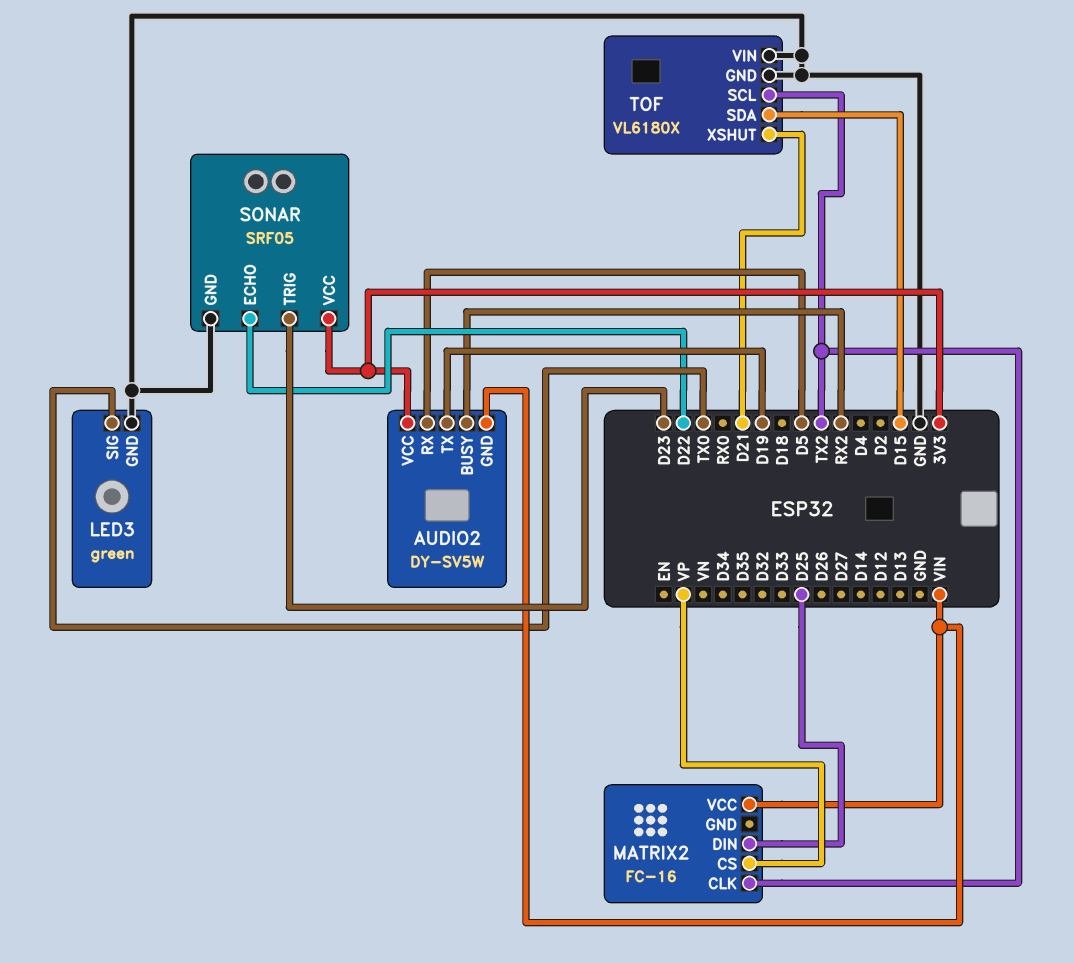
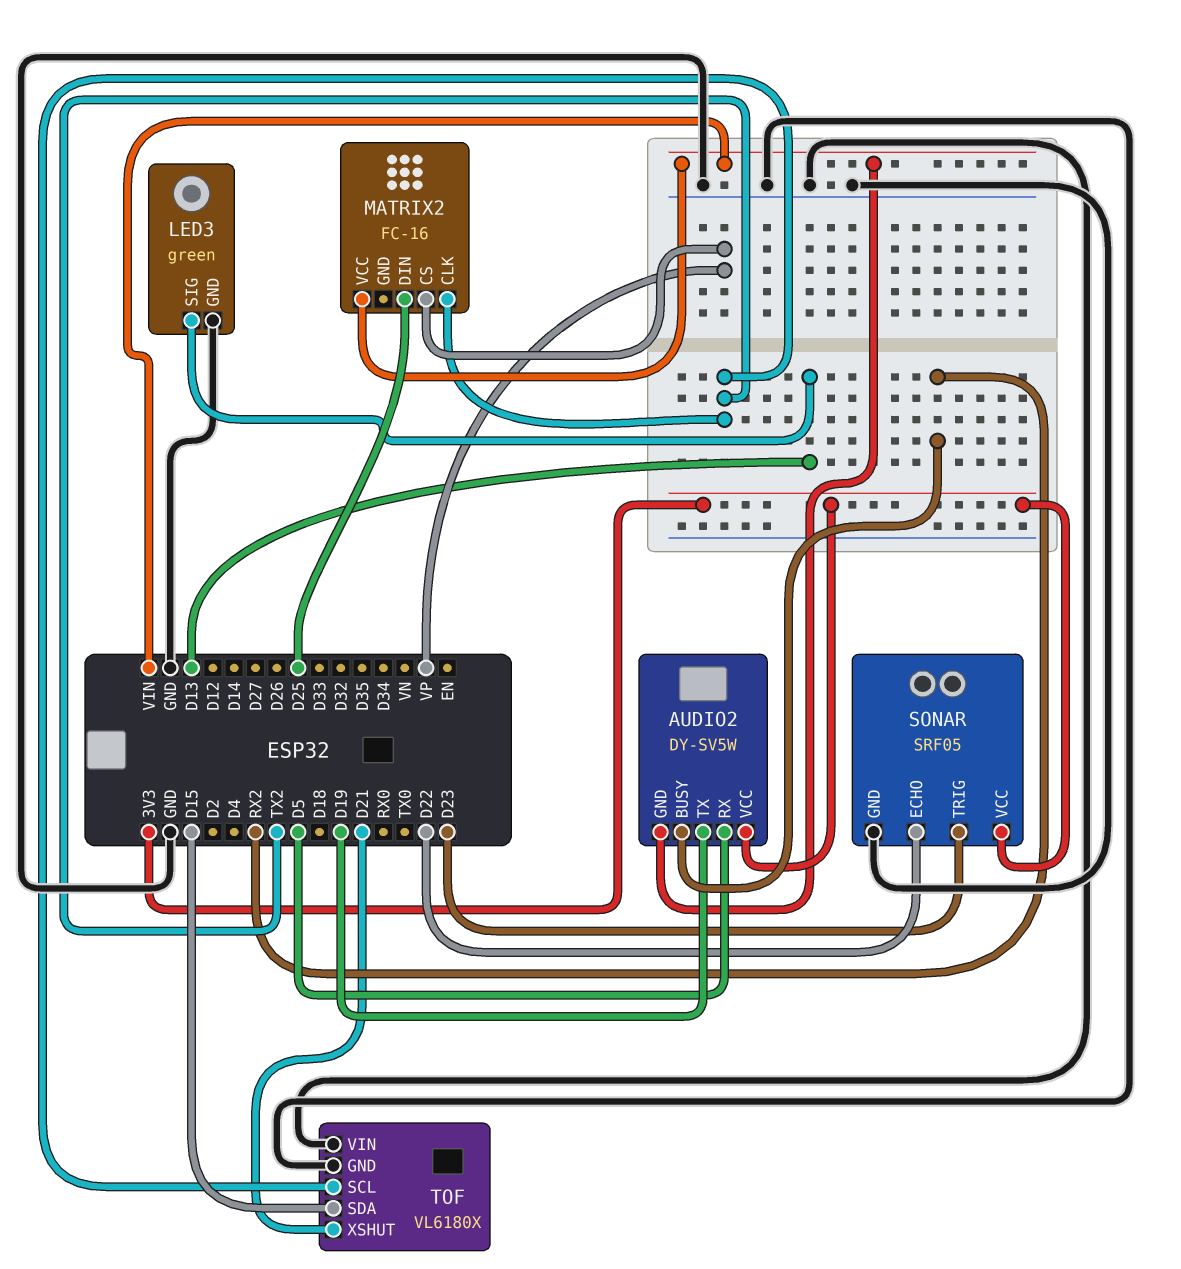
LED3 pin SIG: TX0 -> D13

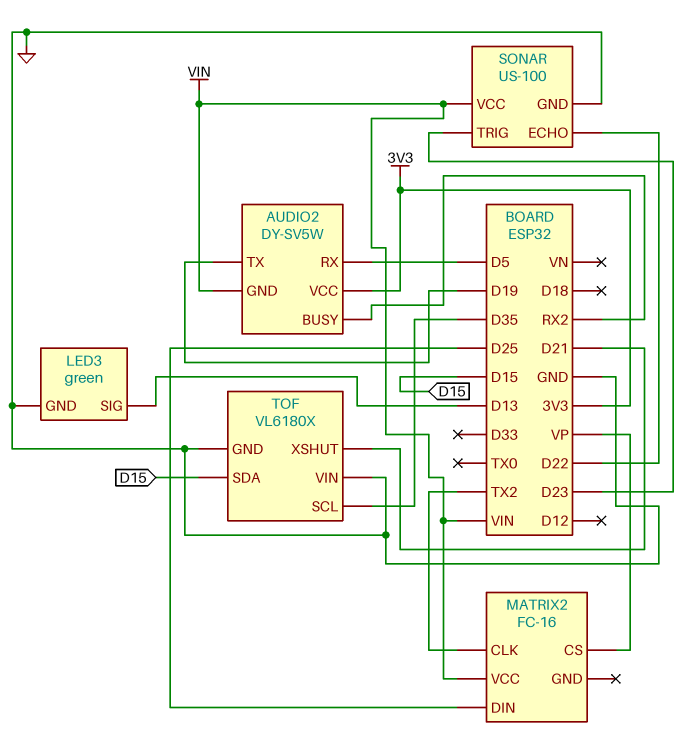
SONAR: SRF05 -> US-100
SONAR pin VCC: 3V3 -> VIN
TOF pin SCL: TX2 -> D35

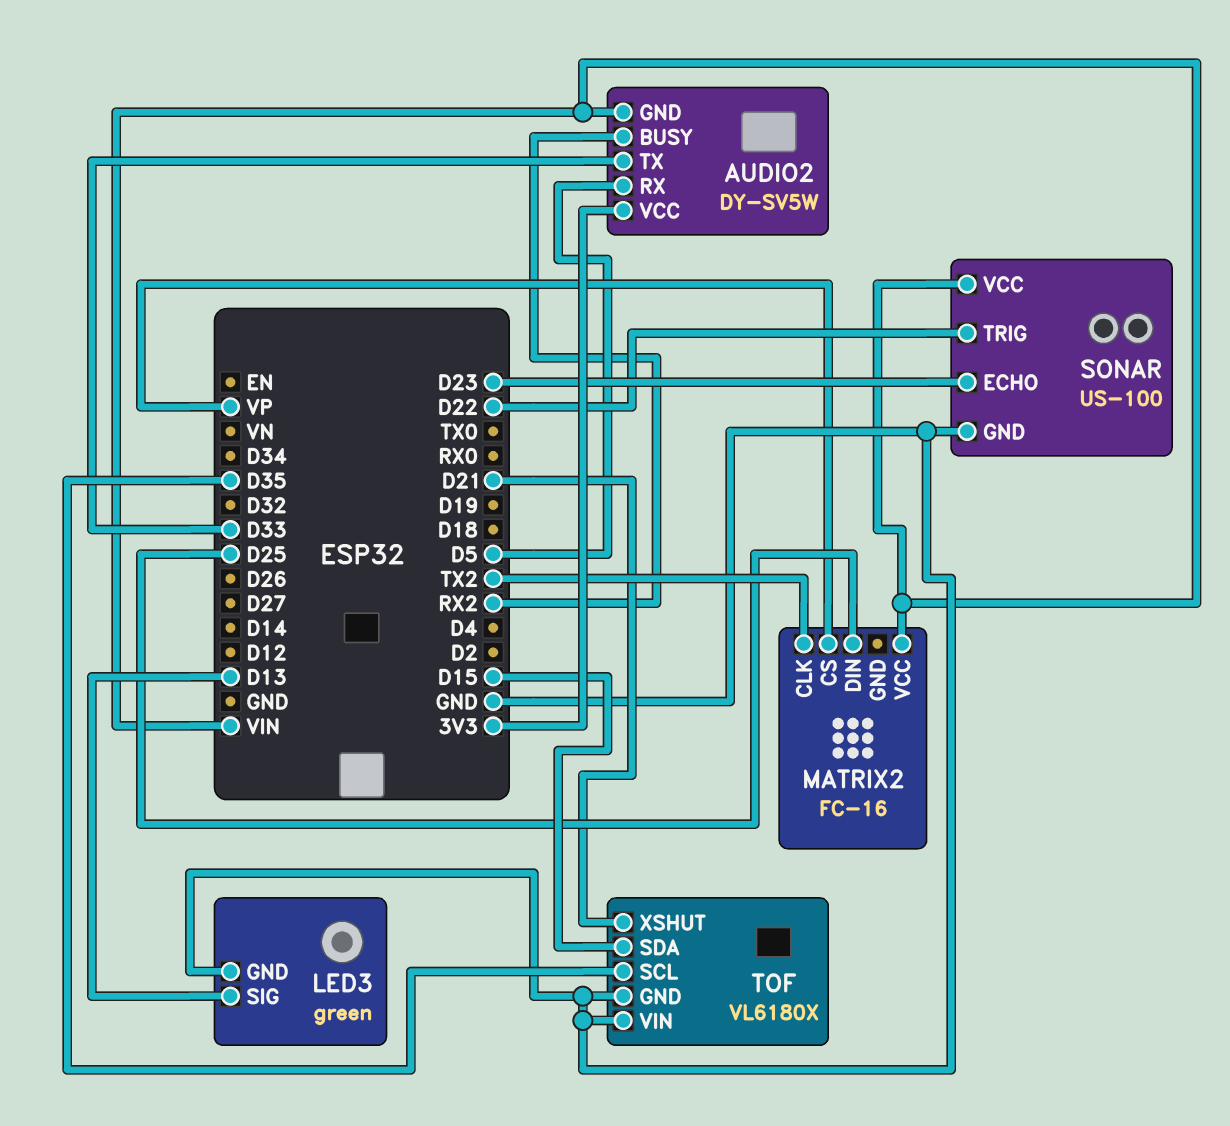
AUDIO2 pin TX: D19 -> D33
SONAR pin ECHO: D22 -> D23
SONAR pin TRIG: D23 -> D22

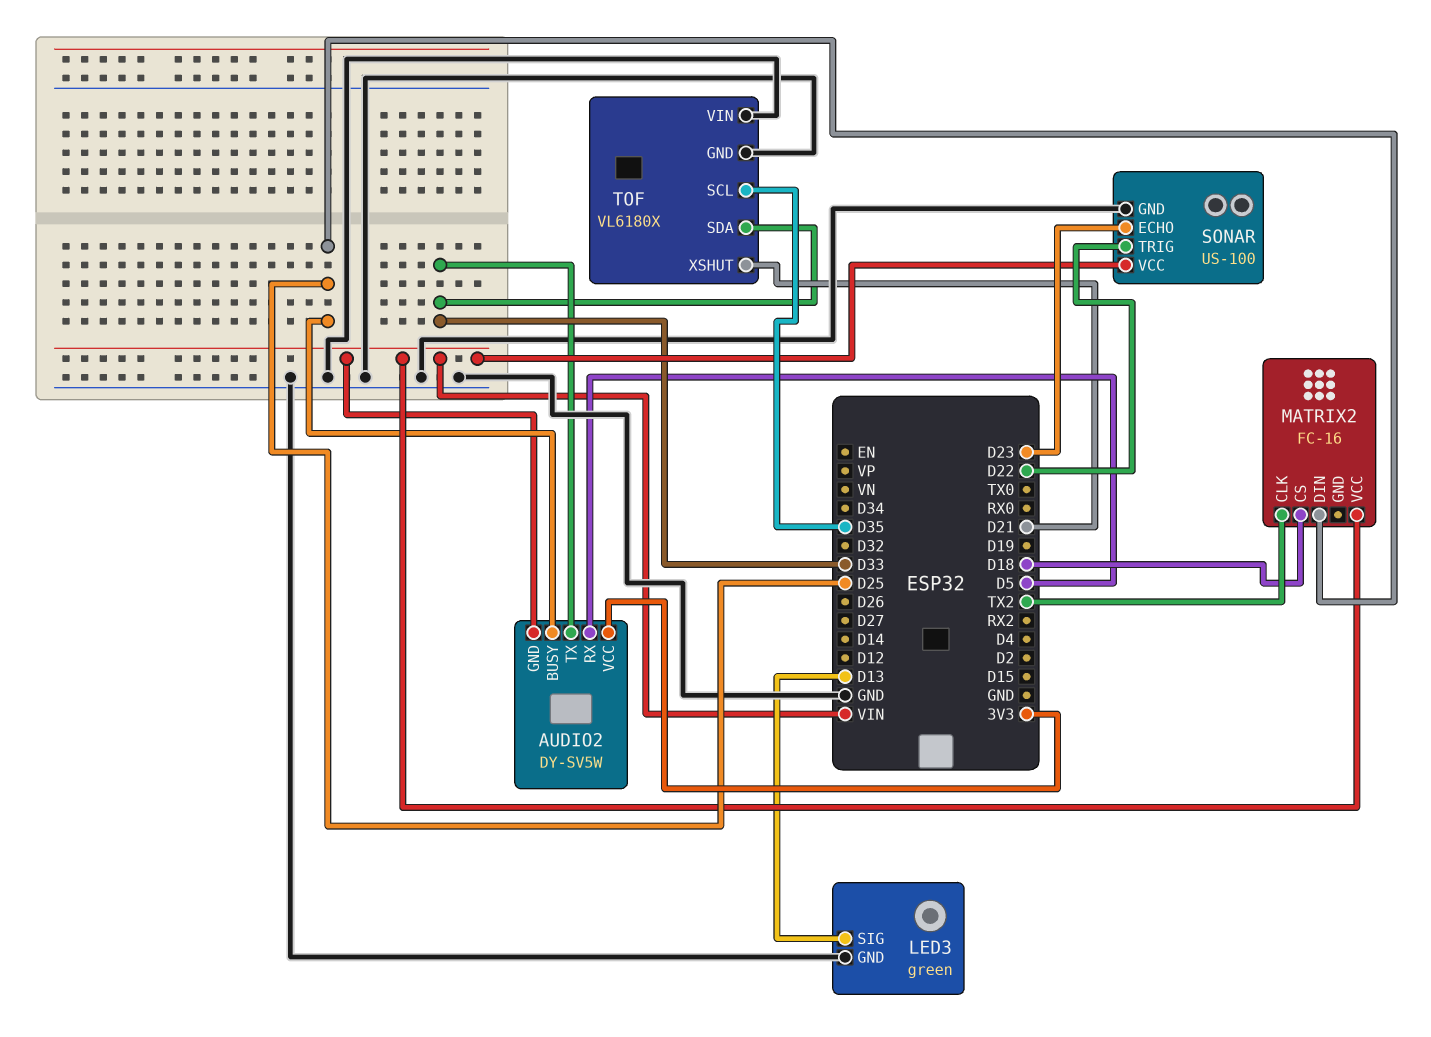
AUDIO2 pin BUSY: RX2 -> D25
MATRIX2 pin CS: VP -> D18
TOF pin SDA: D15 -> D33

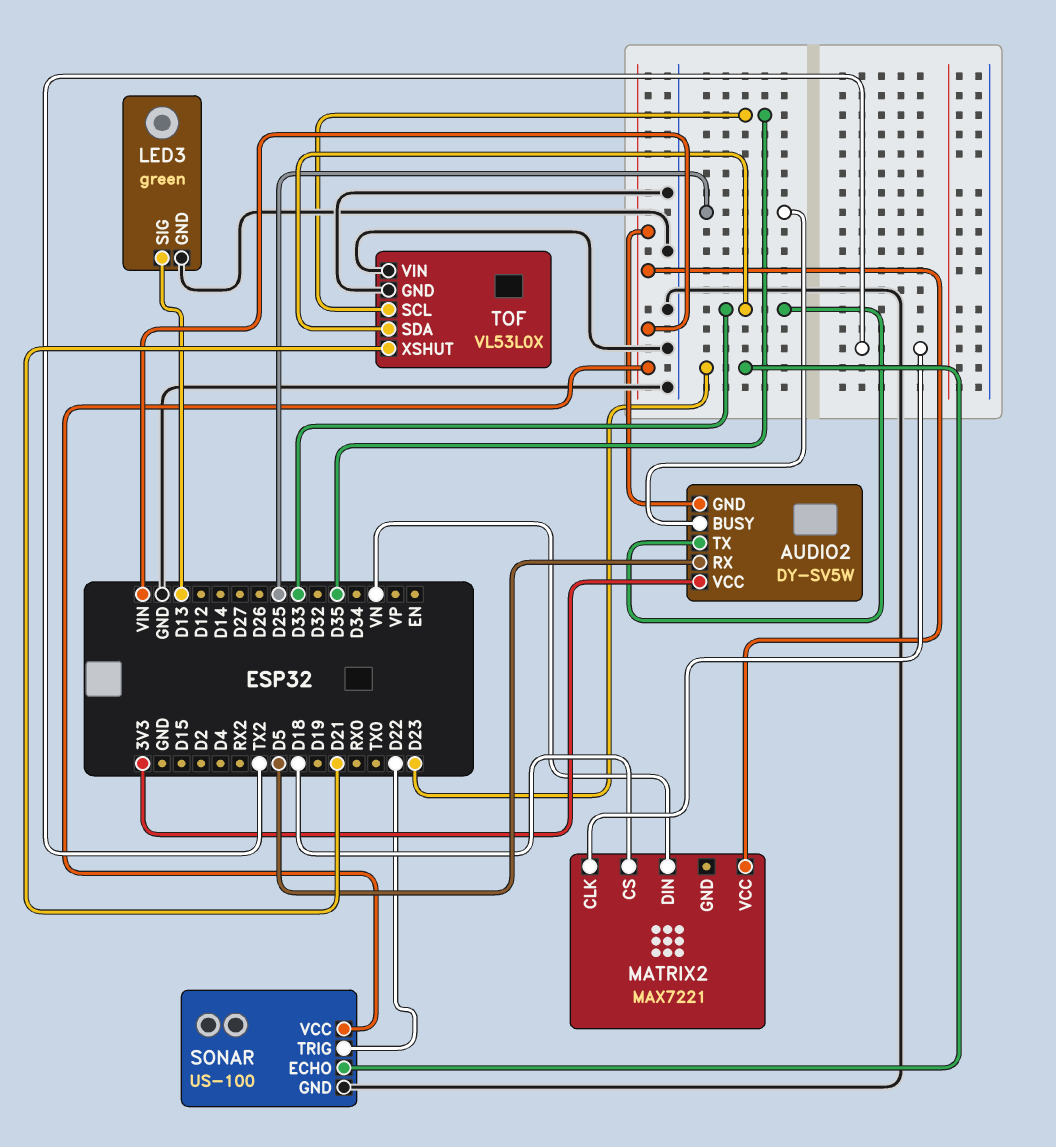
MATRIX2: FC-16 -> MAX7221
MATRIX2 pin DIN: D25 -> VN
TOF: VL6180X -> VL53L0X

